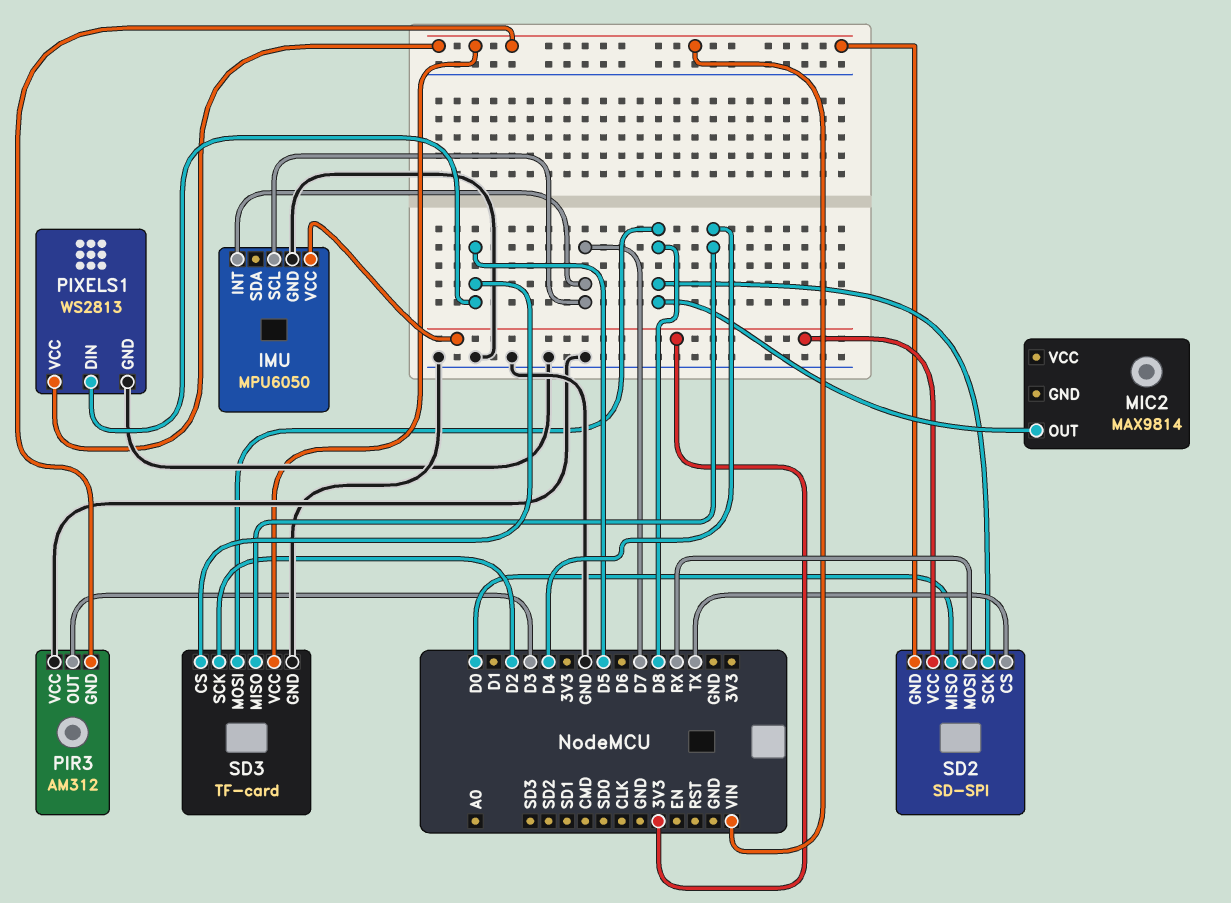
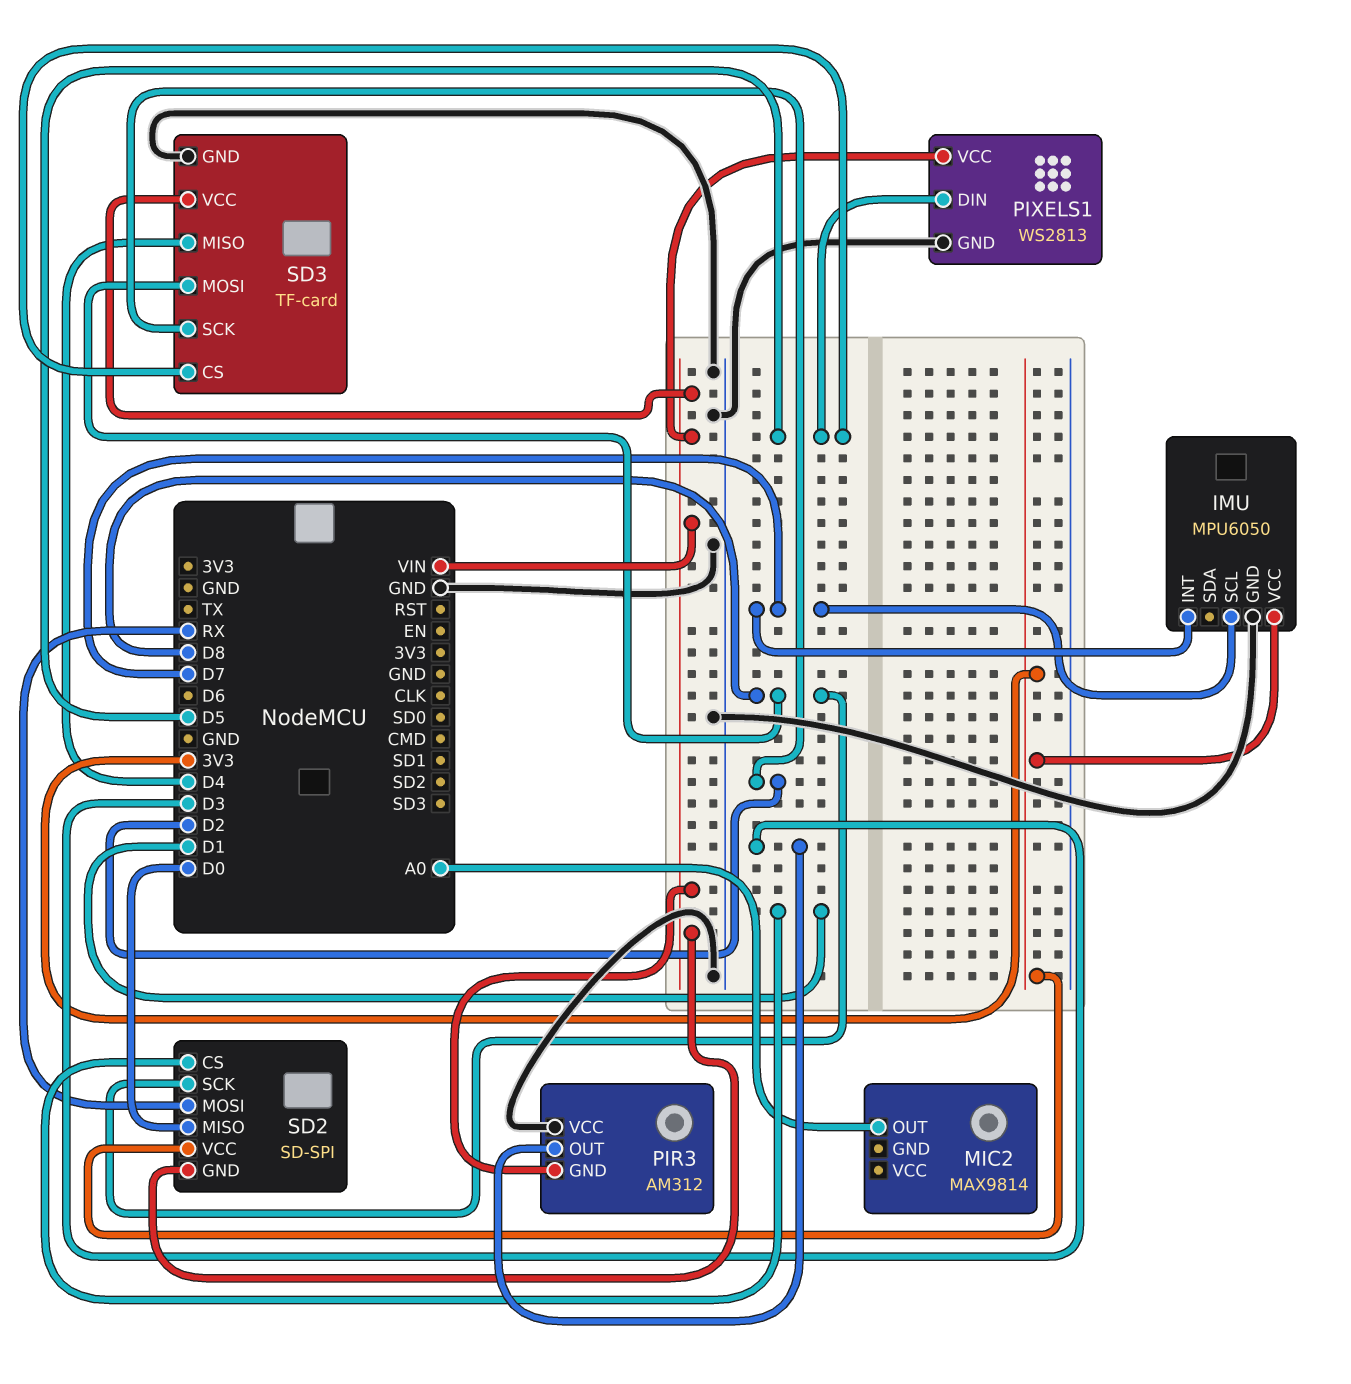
MIC2 pin OUT: D8 -> A0
SD2 pin CS: TX -> D1

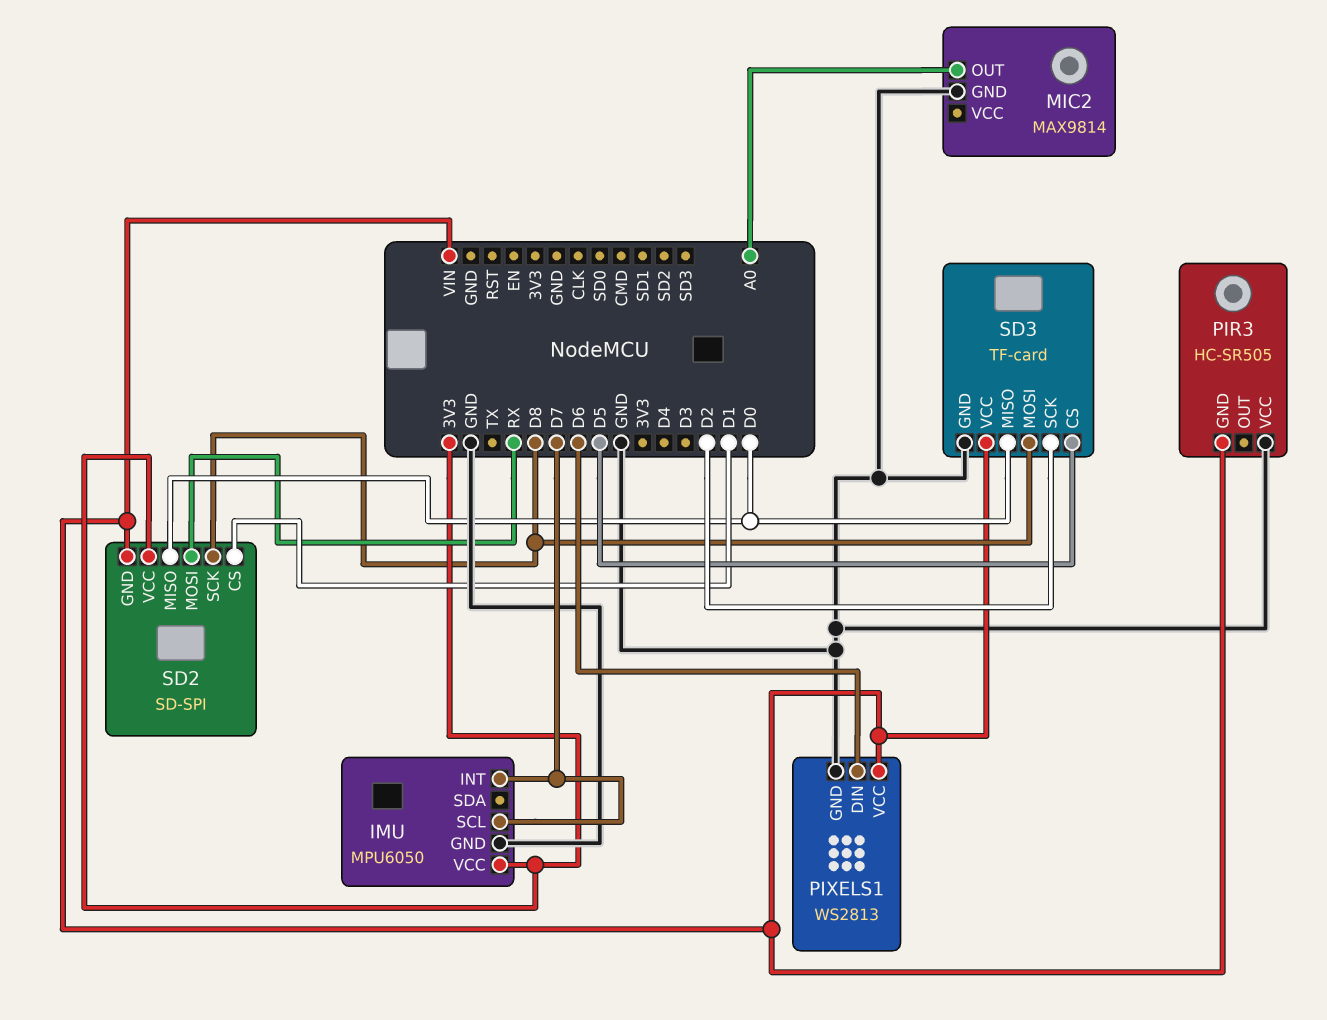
MIC2 pin GND: none -> GND
PIR3: AM312 -> HC-SR505
PIR3 pin OUT: D3 -> none
PIXELS1 pin DIN: D5 -> D6
SD3 pin MISO: D4 -> D0

